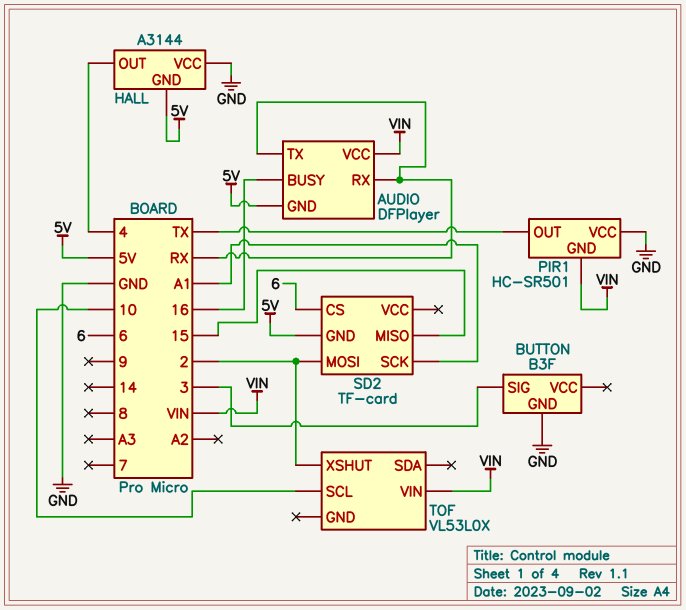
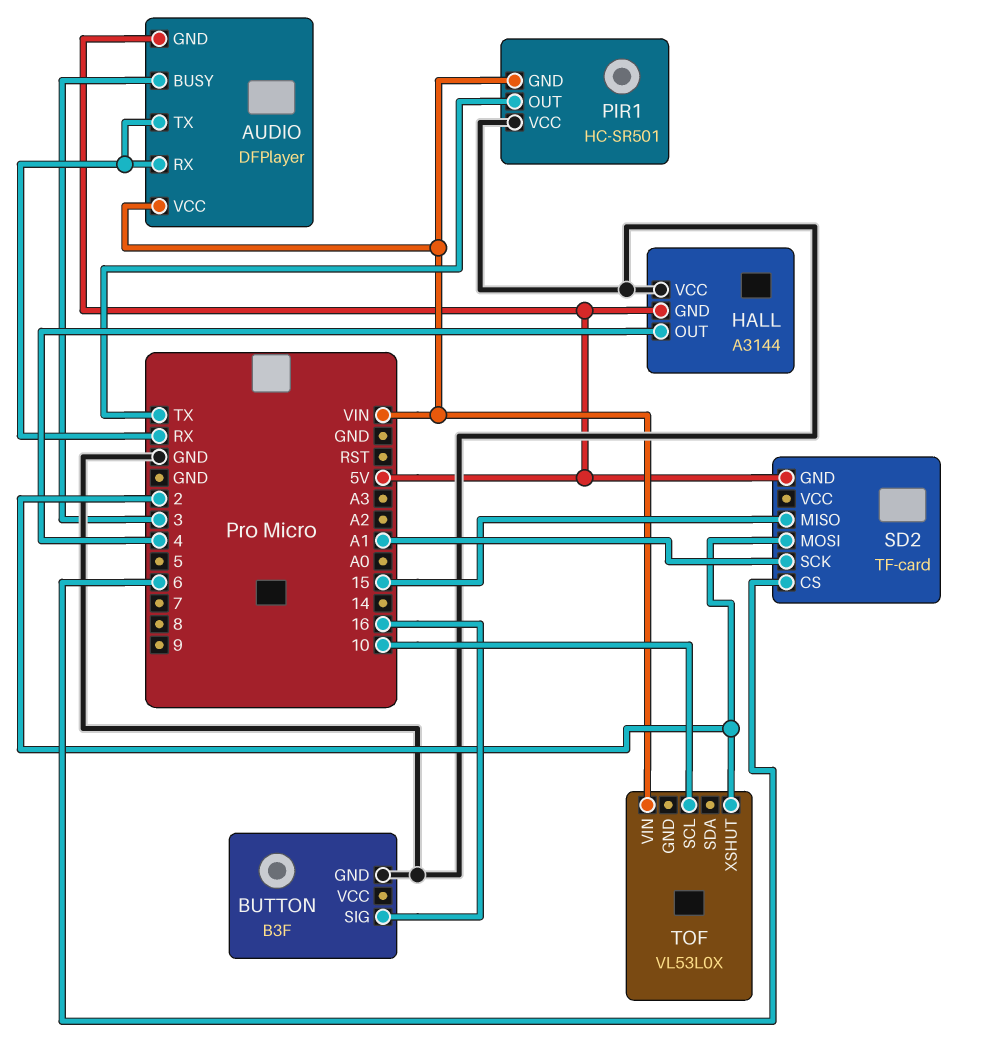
AUDIO pin BUSY: 16 -> 3
BUTTON pin SIG: 3 -> 16

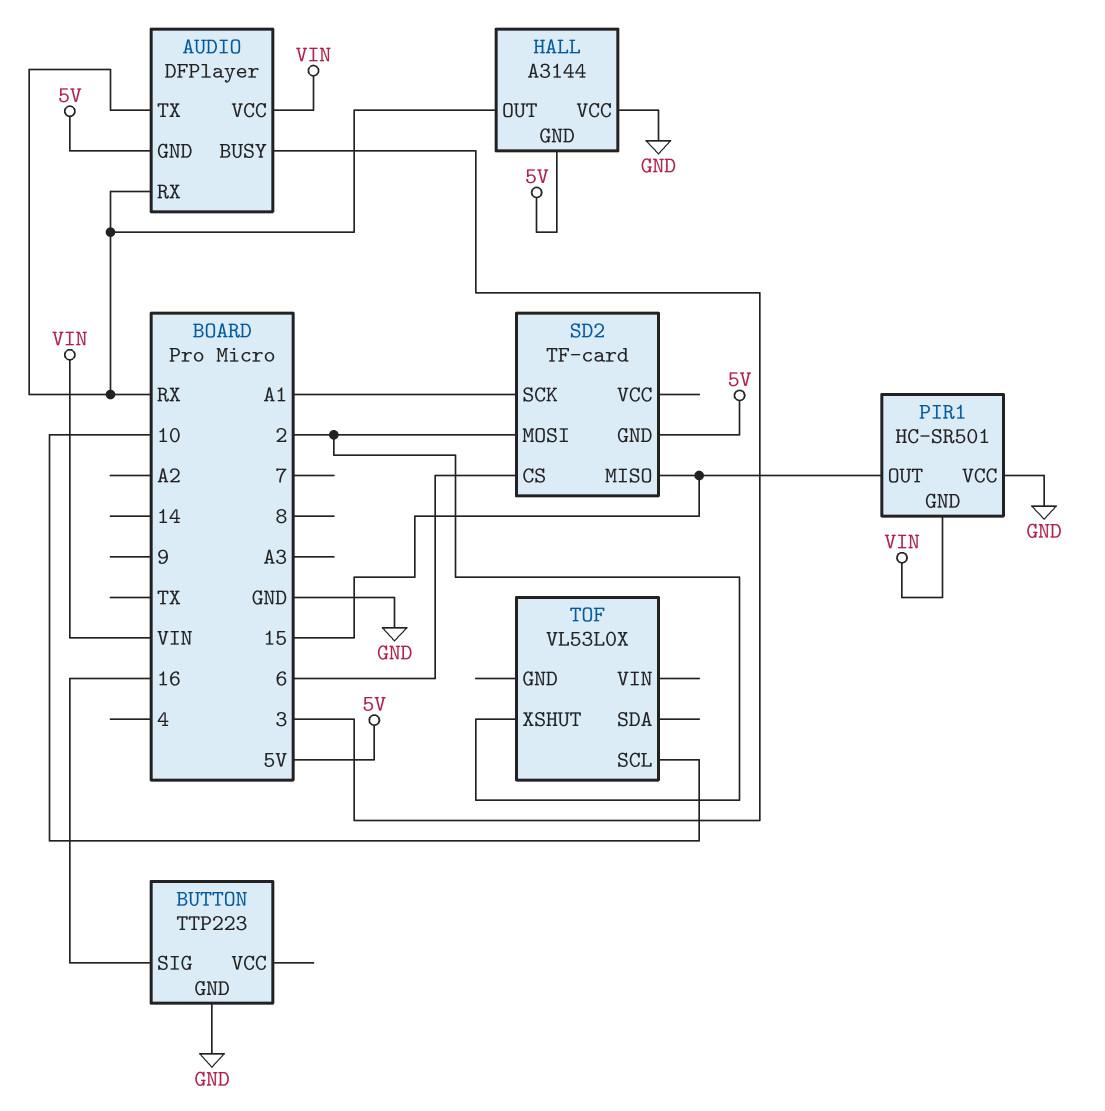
BUTTON: B3F -> TTP223
HALL pin OUT: 4 -> RX
PIR1 pin OUT: TX -> 15
TOF pin VIN: VIN -> none

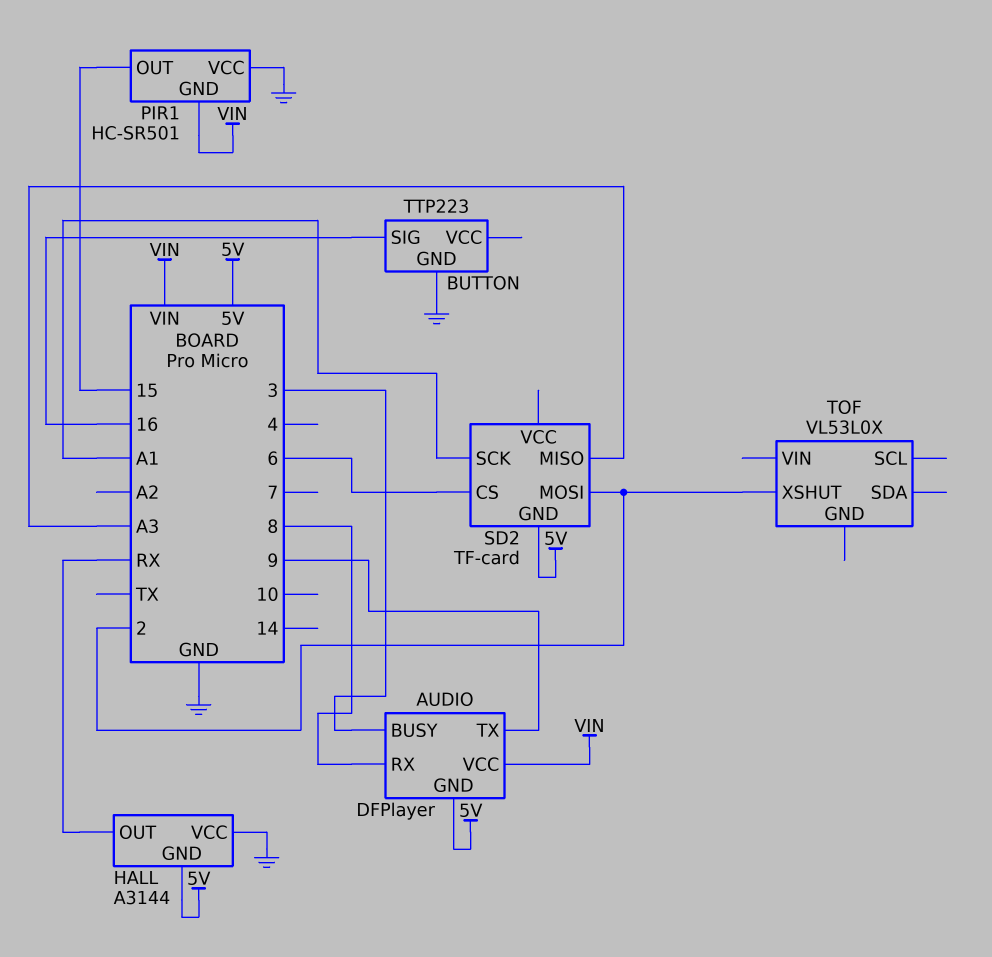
AUDIO pin RX: RX -> 8
AUDIO pin TX: RX -> 9
SD2 pin MISO: 15 -> A3
TOF pin SCL: 10 -> none

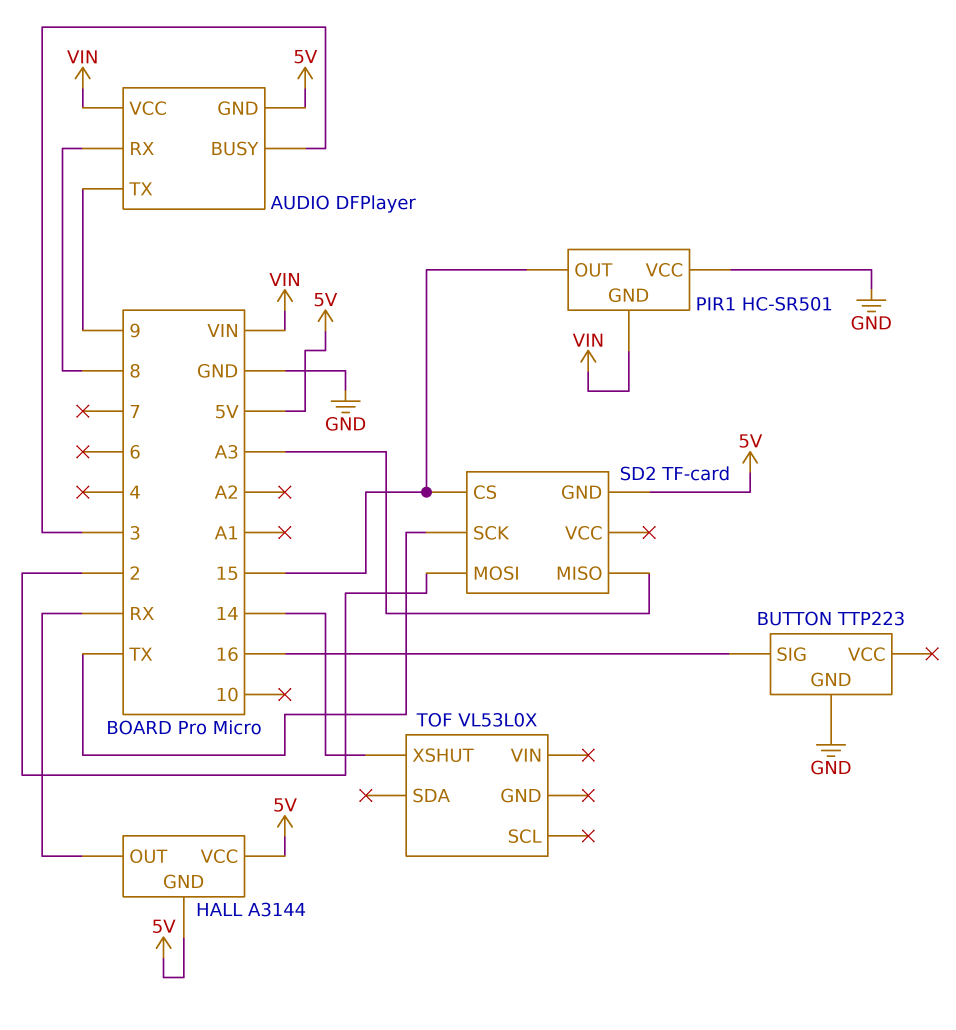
HALL pin VCC: GND -> 5V
SD2 pin CS: 6 -> 15
SD2 pin SCK: A1 -> TX
TOF pin XSHUT: 2 -> 14

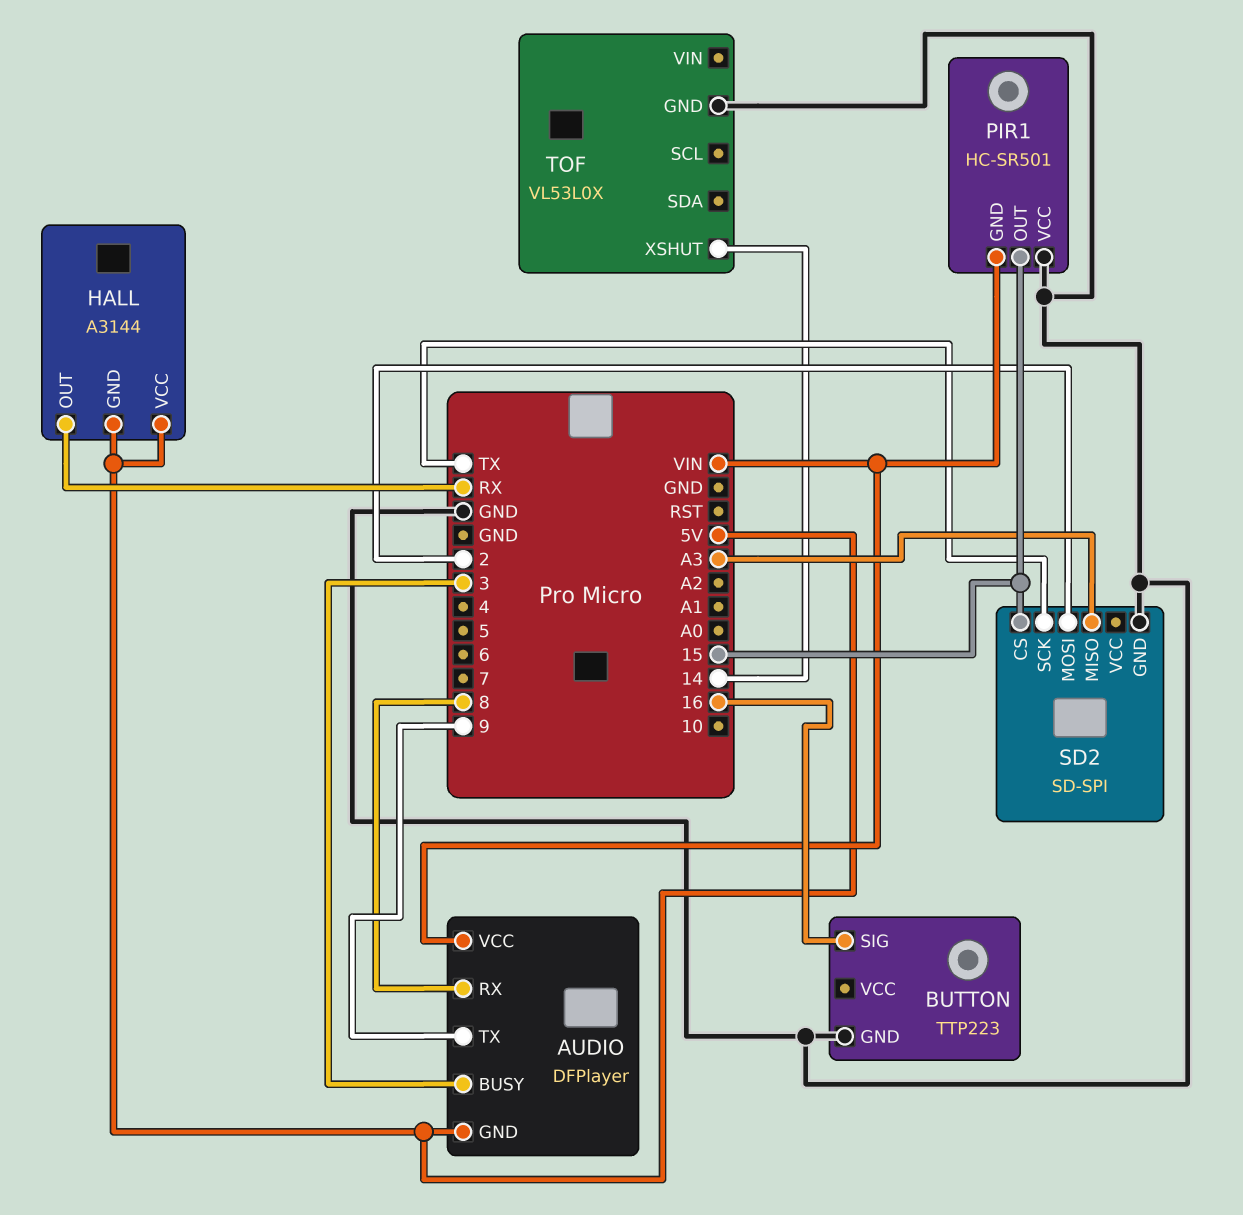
SD2: TF-card -> SD-SPI
SD2 pin GND: 5V -> GND
TOF pin GND: none -> GND

